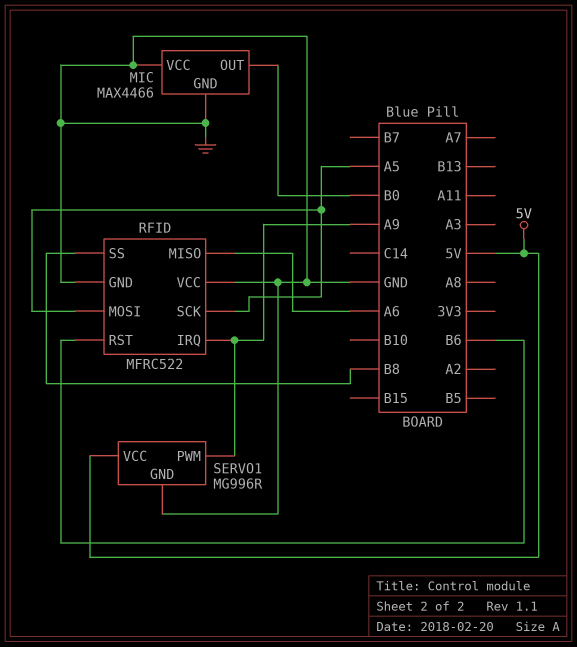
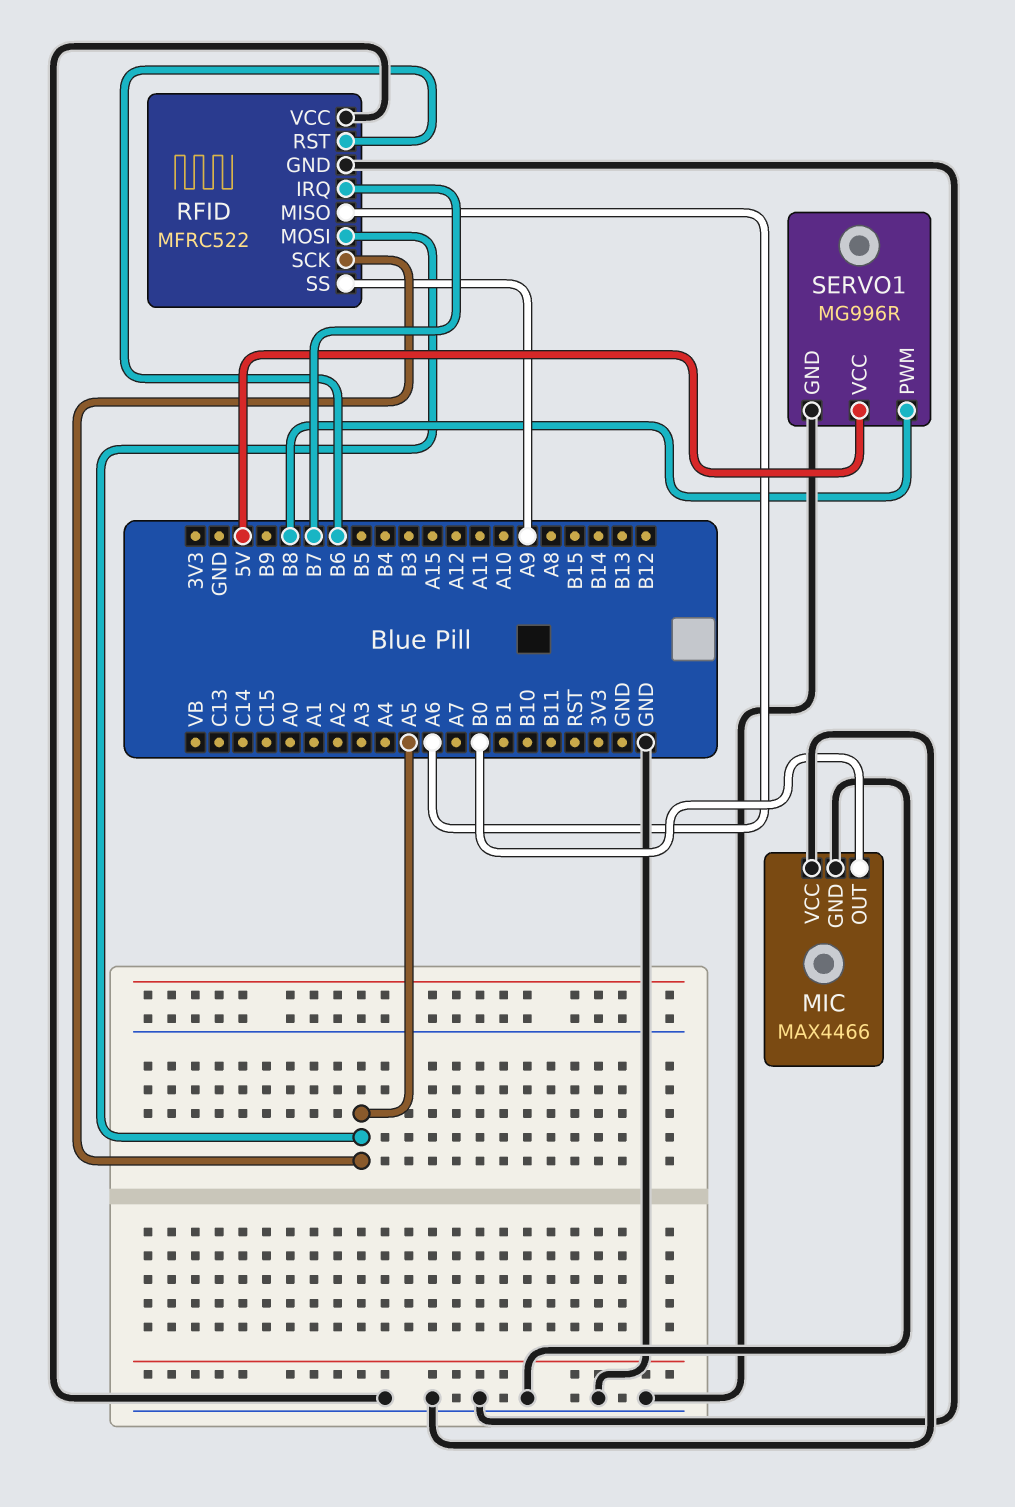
RFID pin IRQ: A9 -> B7
RFID pin SS: B8 -> A9
SERVO1 pin PWM: A9 -> B8

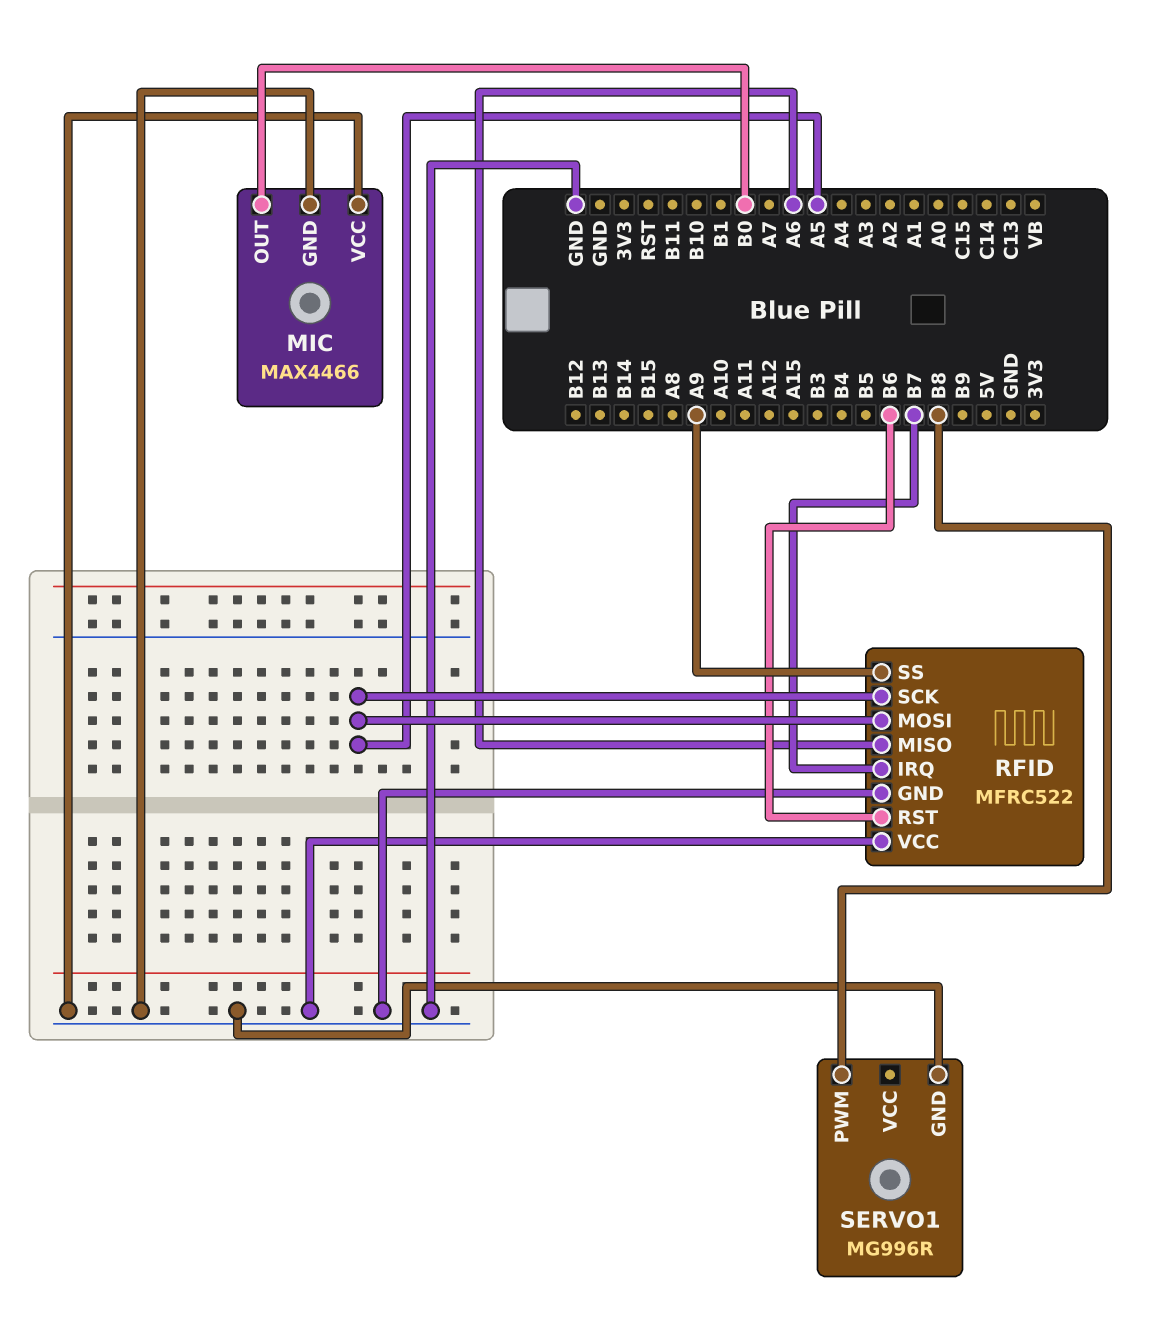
SERVO1 pin VCC: 5V -> none

